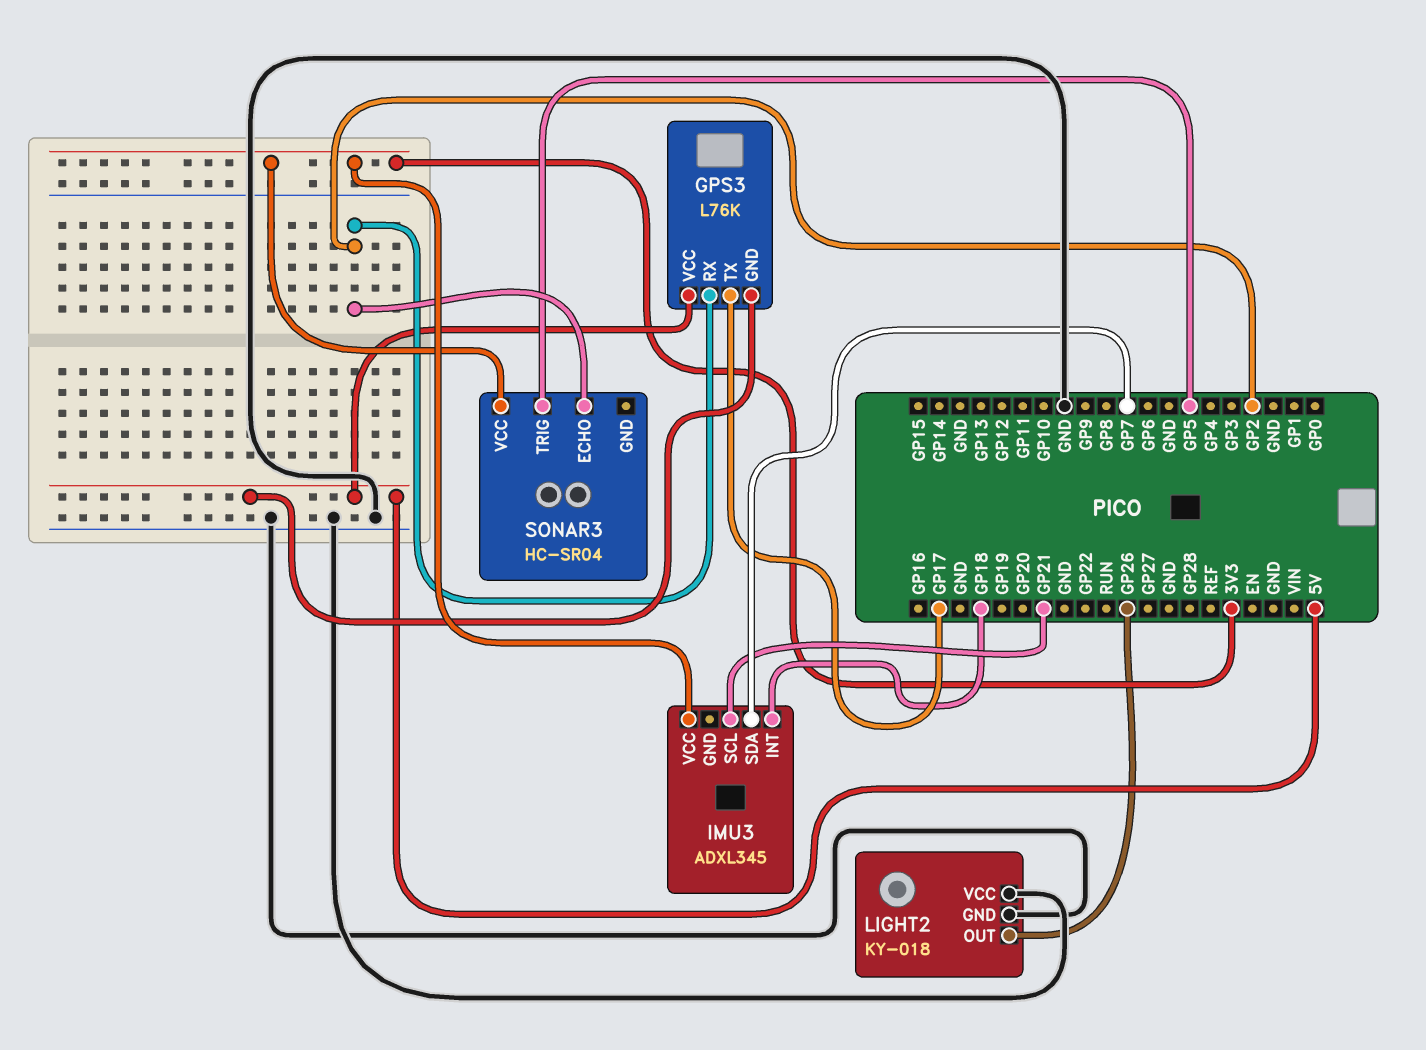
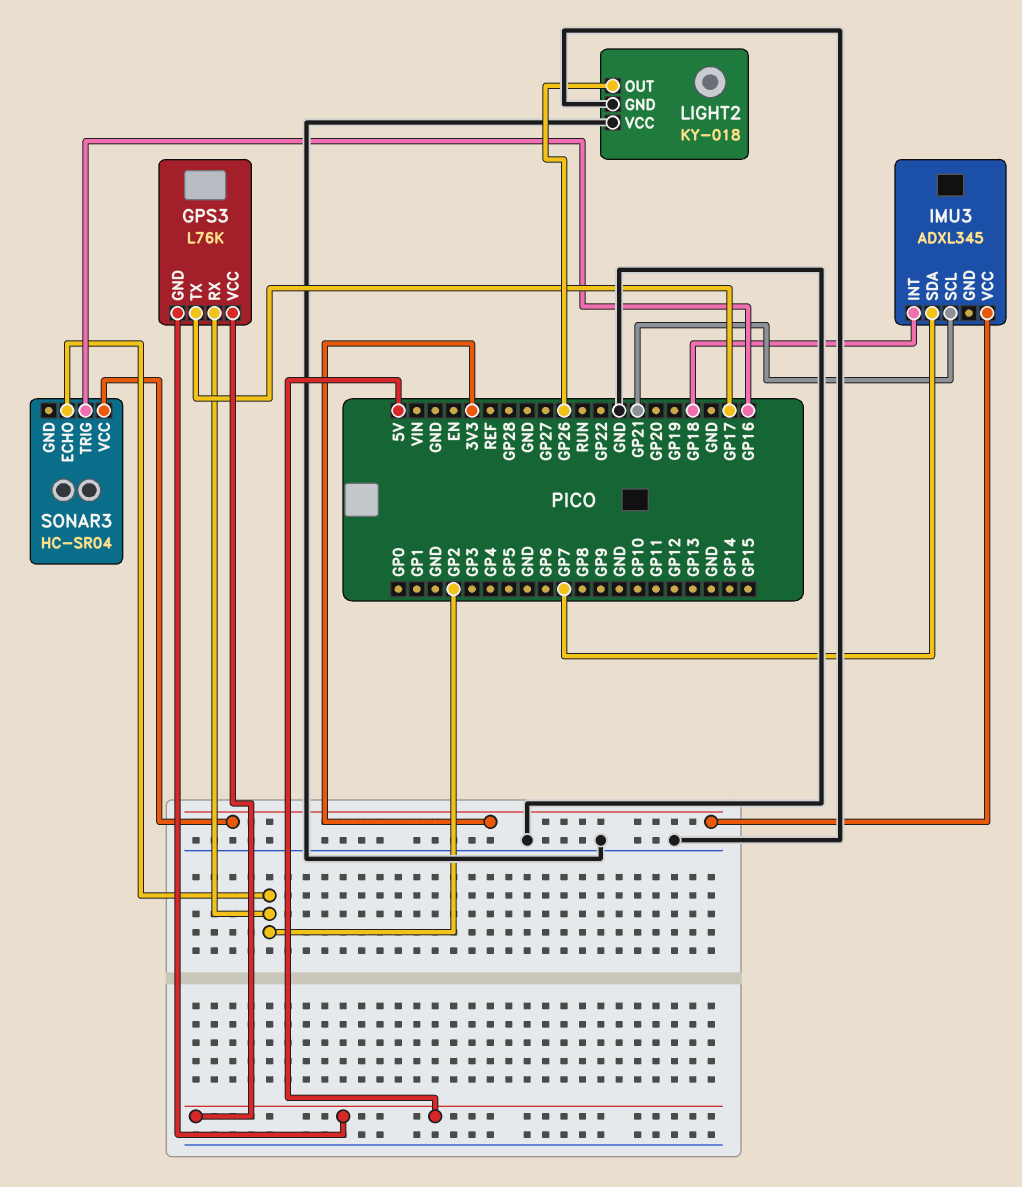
SONAR3 pin TRIG: GP5 -> GP16

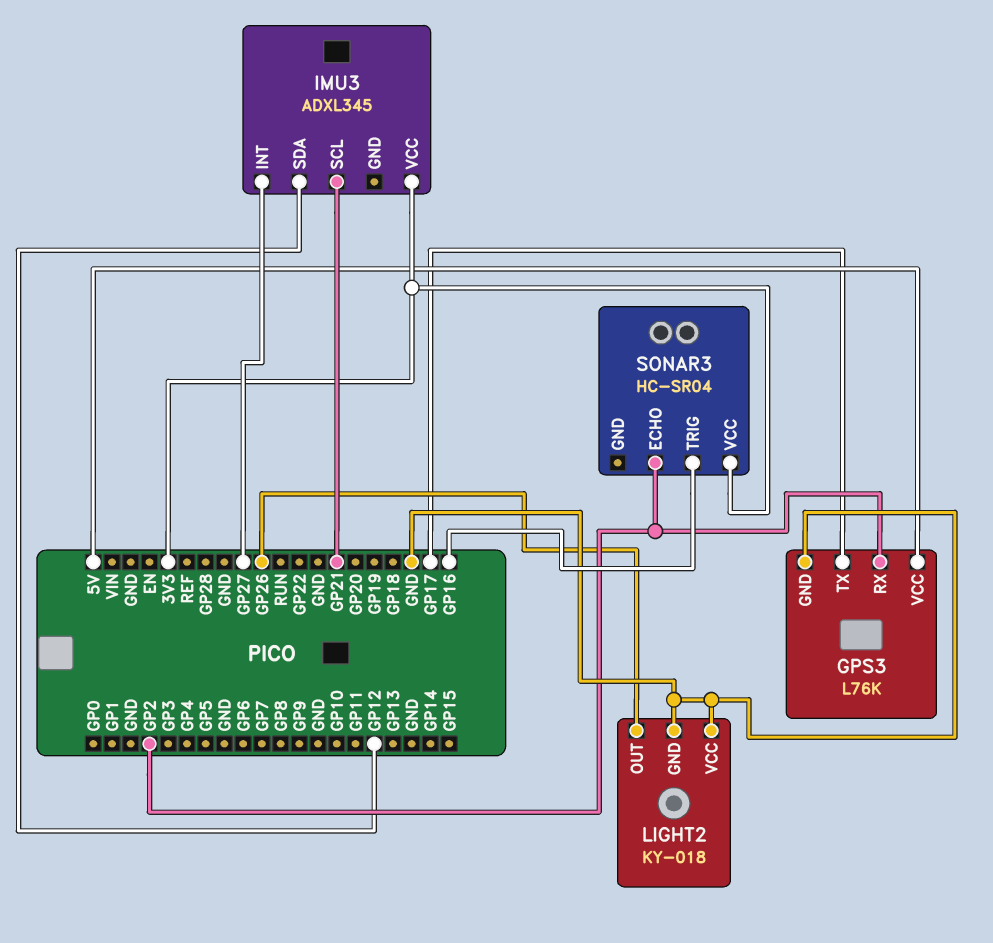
GPS3 pin GND: 5V -> GND
IMU3 pin INT: GP18 -> GP27
IMU3 pin SDA: GP7 -> GP12

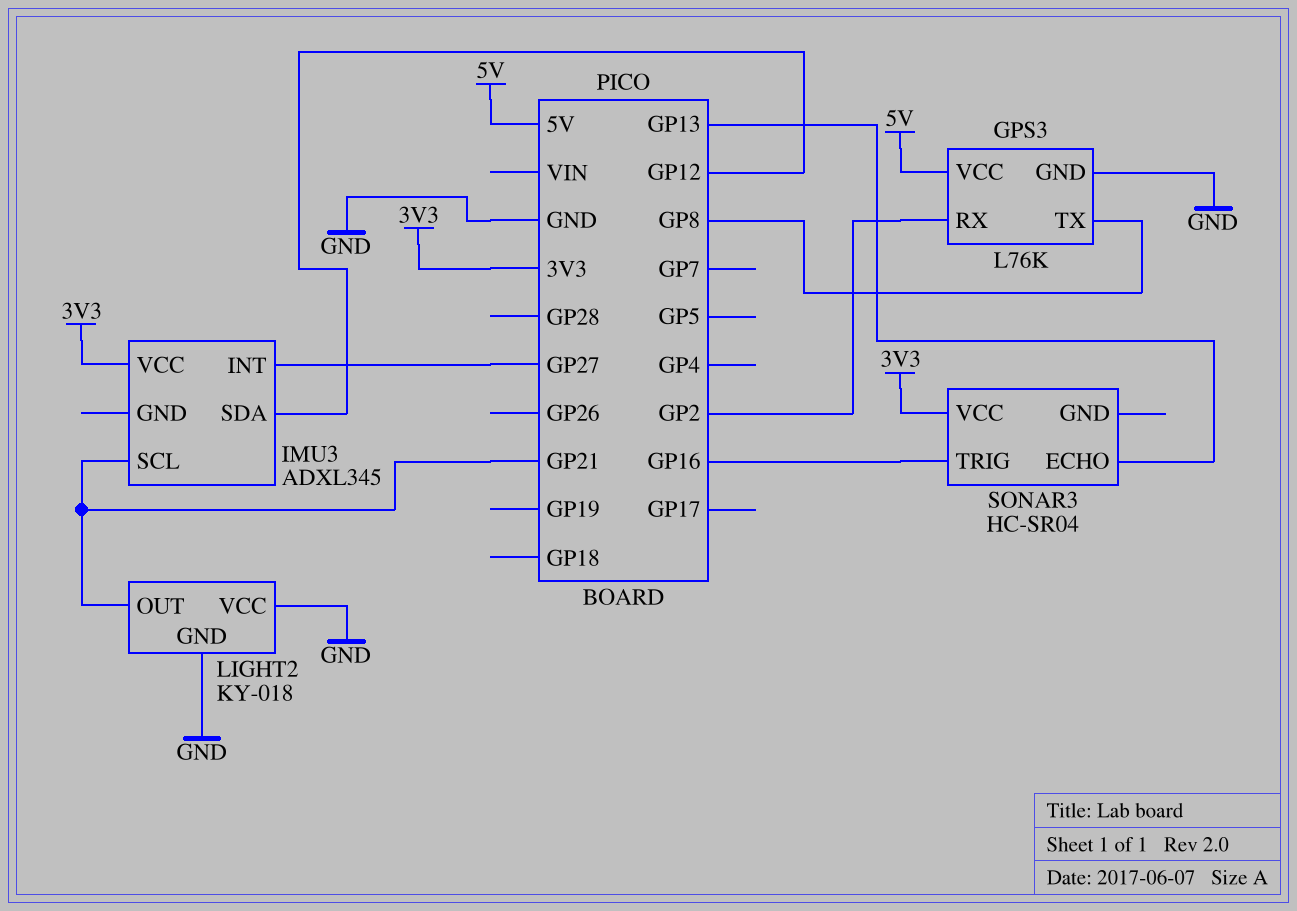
GPS3 pin TX: GP17 -> GP8
LIGHT2 pin OUT: GP26 -> GP21
SONAR3 pin ECHO: GP2 -> GP13

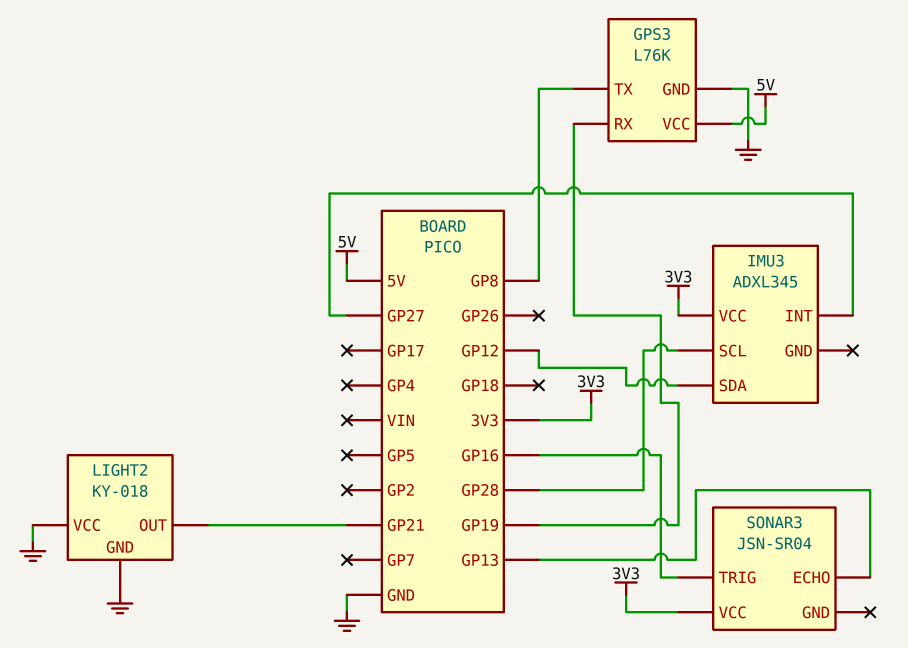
GPS3 pin RX: GP2 -> GP19
IMU3 pin SCL: GP21 -> GP28
SONAR3: HC-SR04 -> JSN-SR04

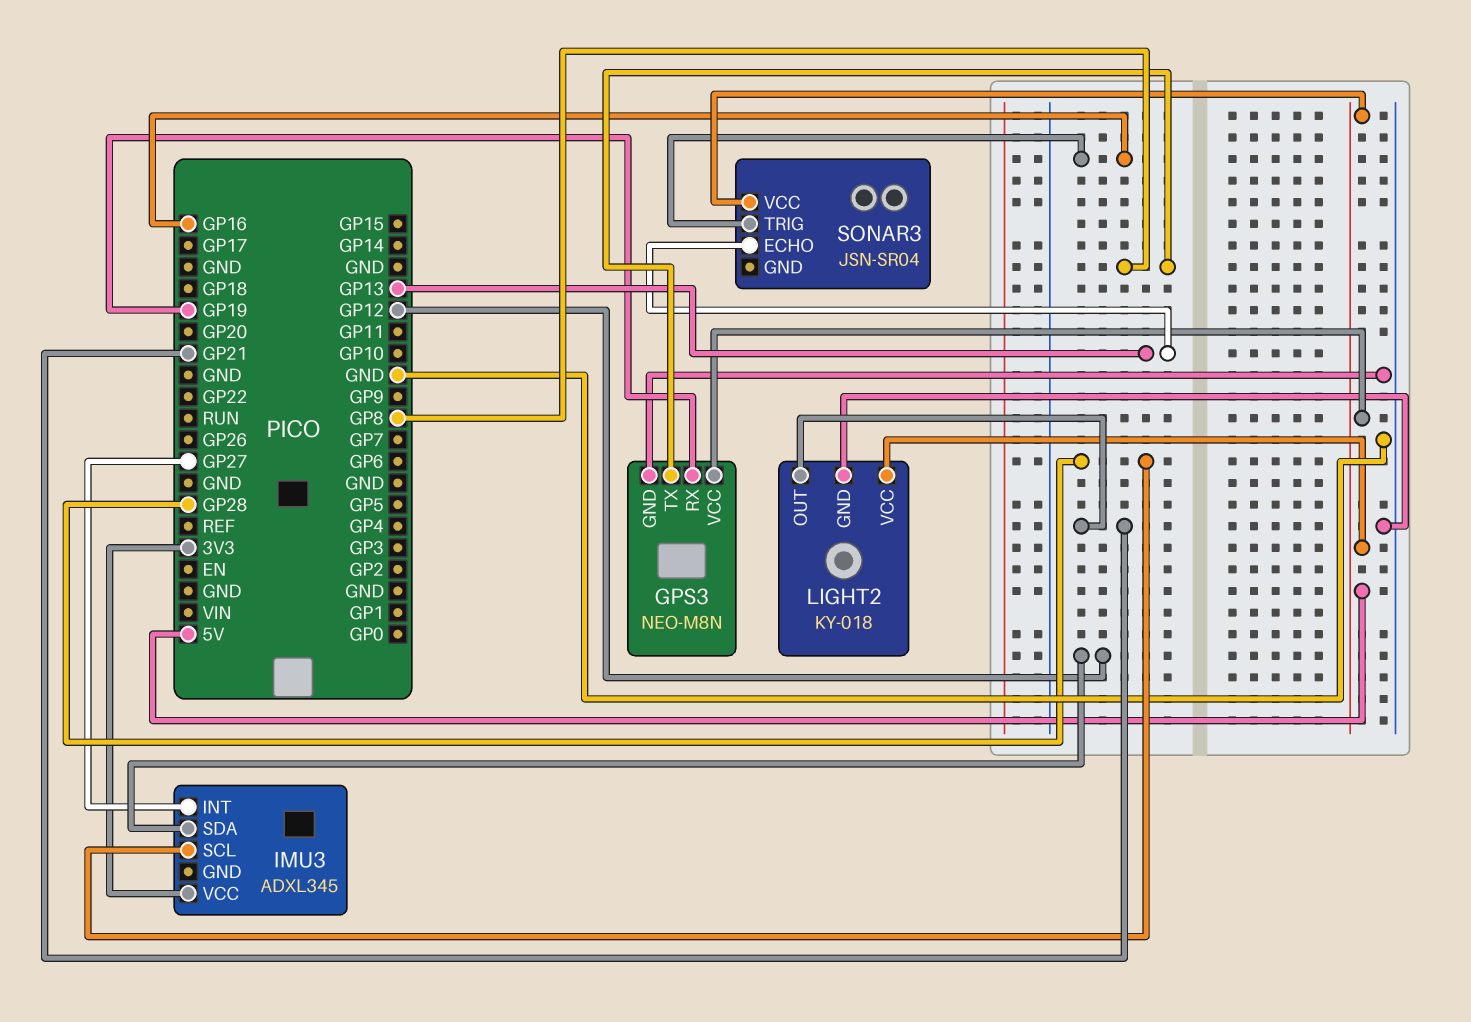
GPS3: L76K -> NEO-M8N
LIGHT2 pin VCC: GND -> 5V
SONAR3 pin VCC: 3V3 -> 5V

